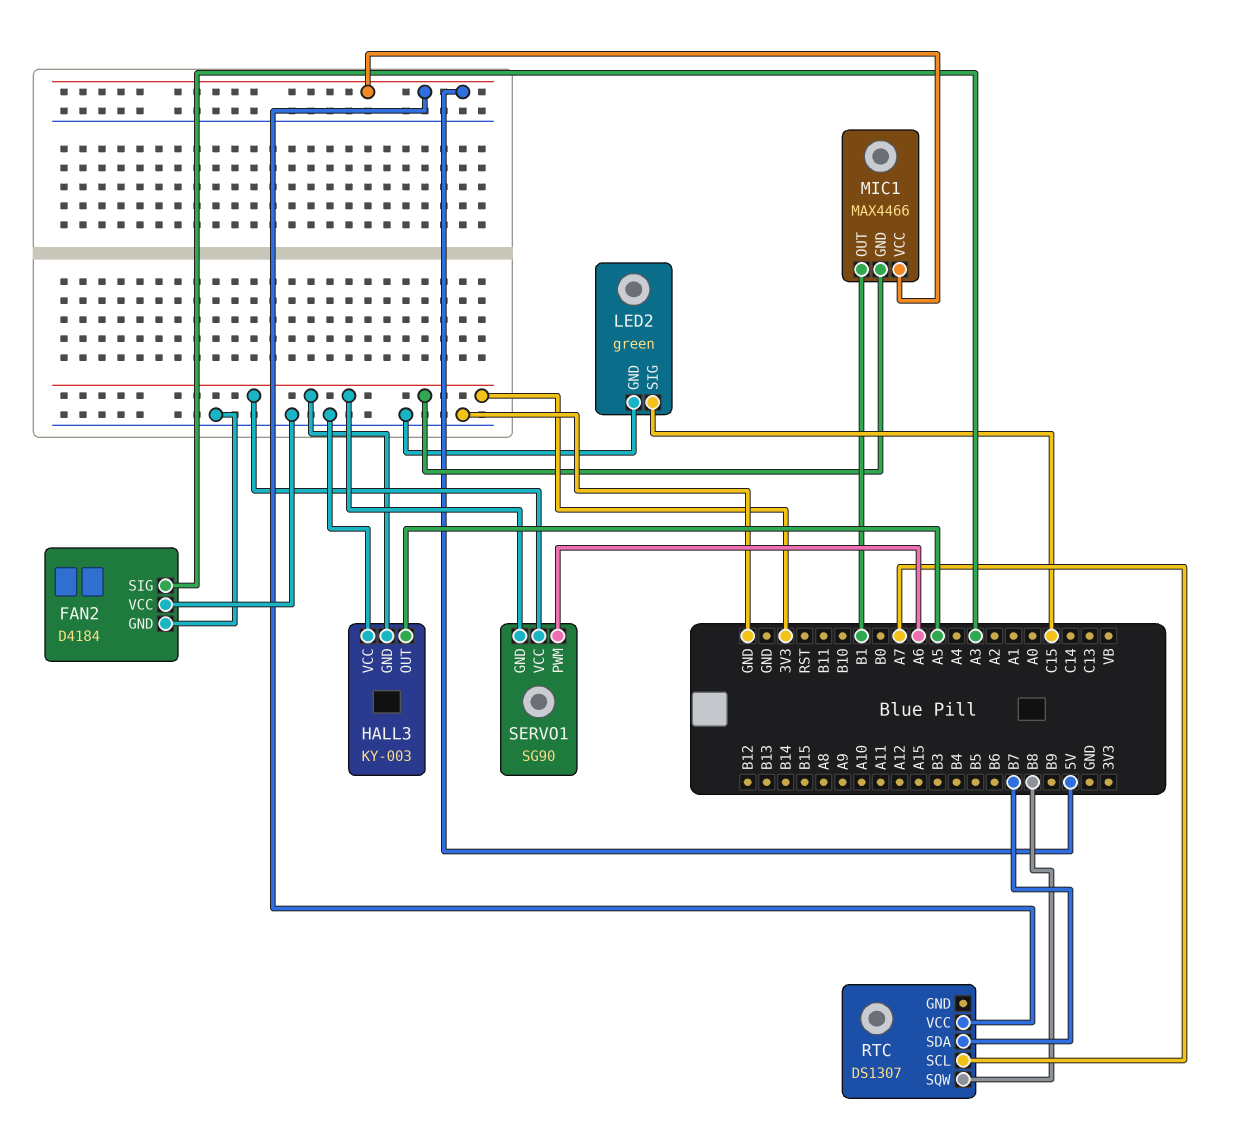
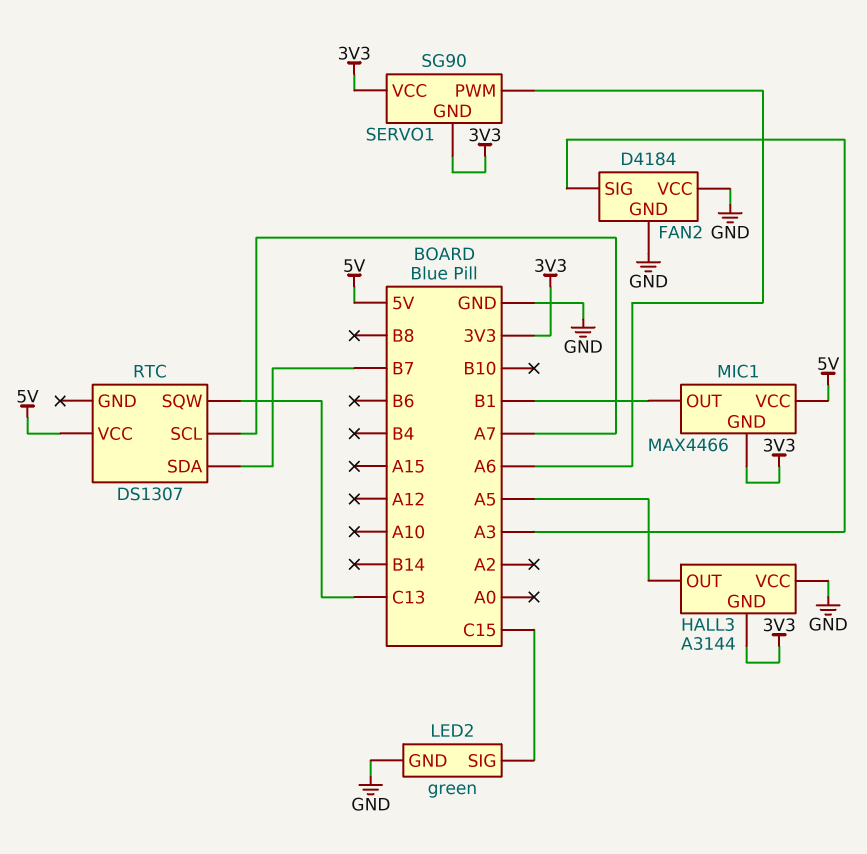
HALL3: KY-003 -> A3144
RTC pin SQW: B8 -> C13

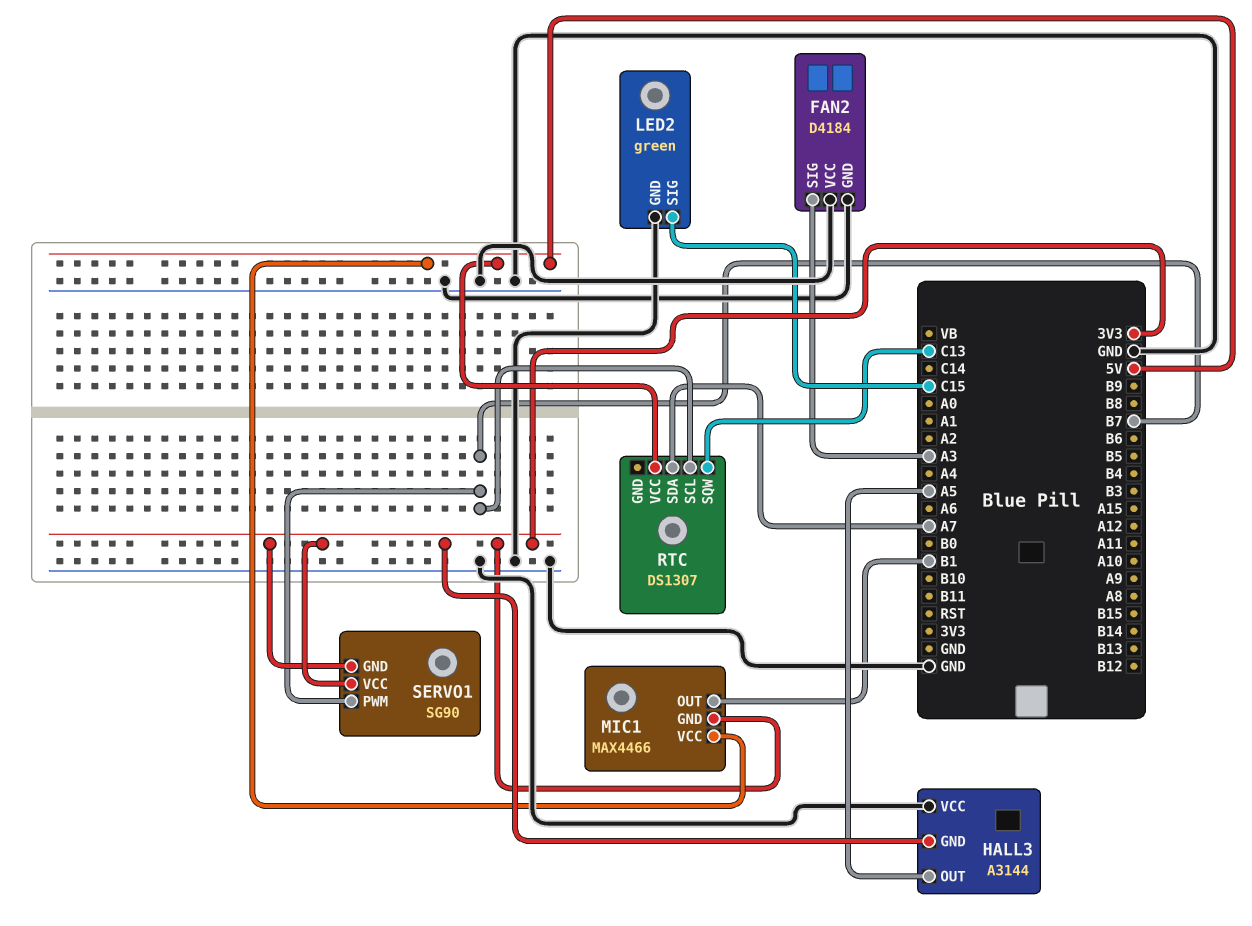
RTC pin SCL: A7 -> B7
RTC pin SDA: B7 -> A7
SERVO1 pin PWM: A6 -> B7

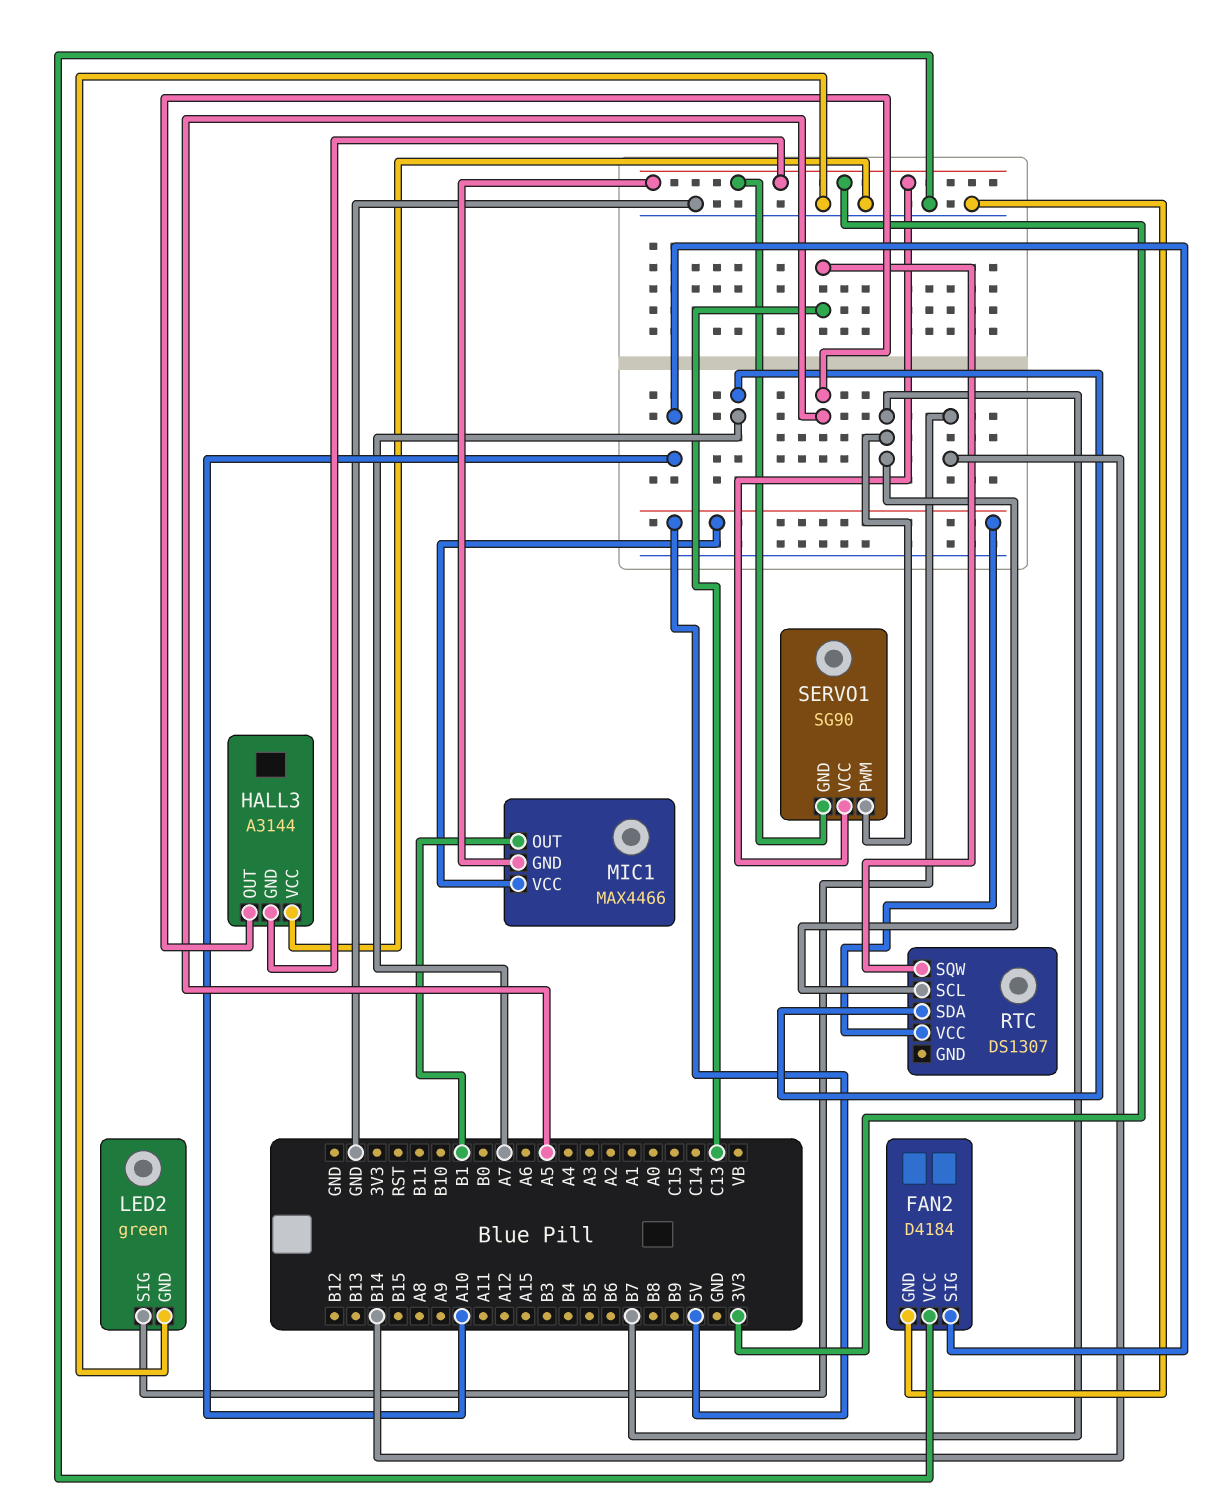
FAN2 pin SIG: A3 -> A10
LED2 pin SIG: C15 -> B14

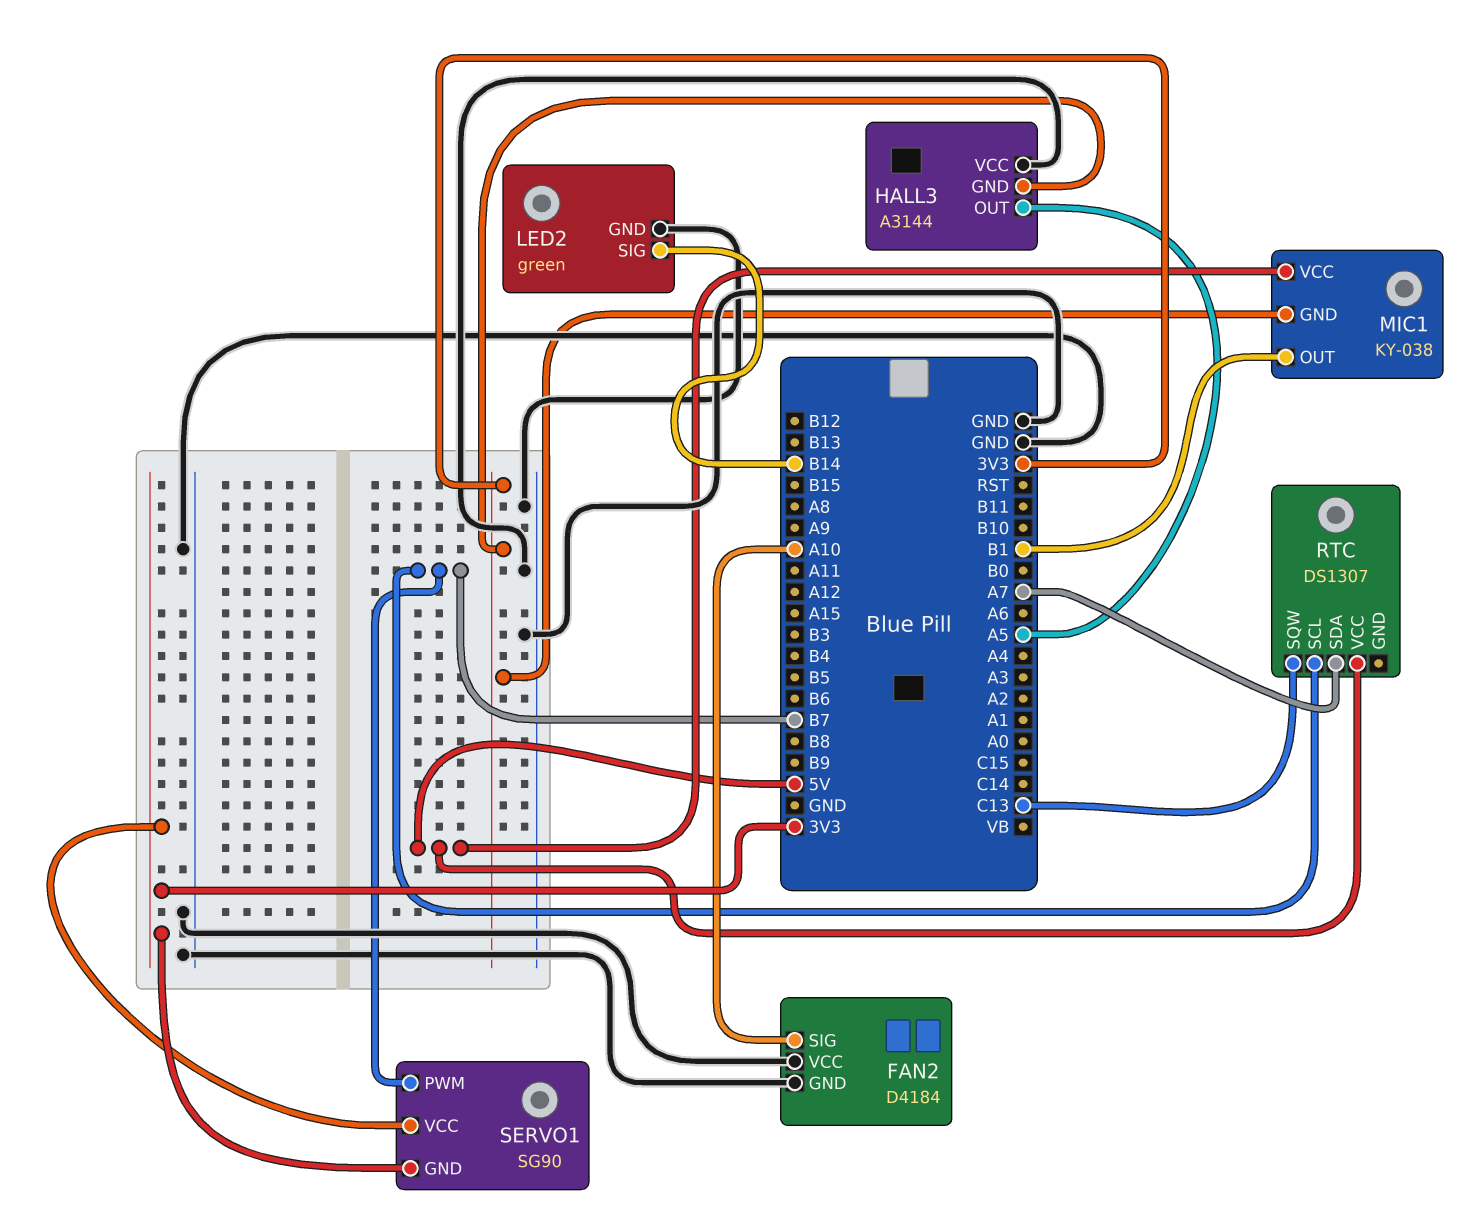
MIC1: MAX4466 -> KY-038

